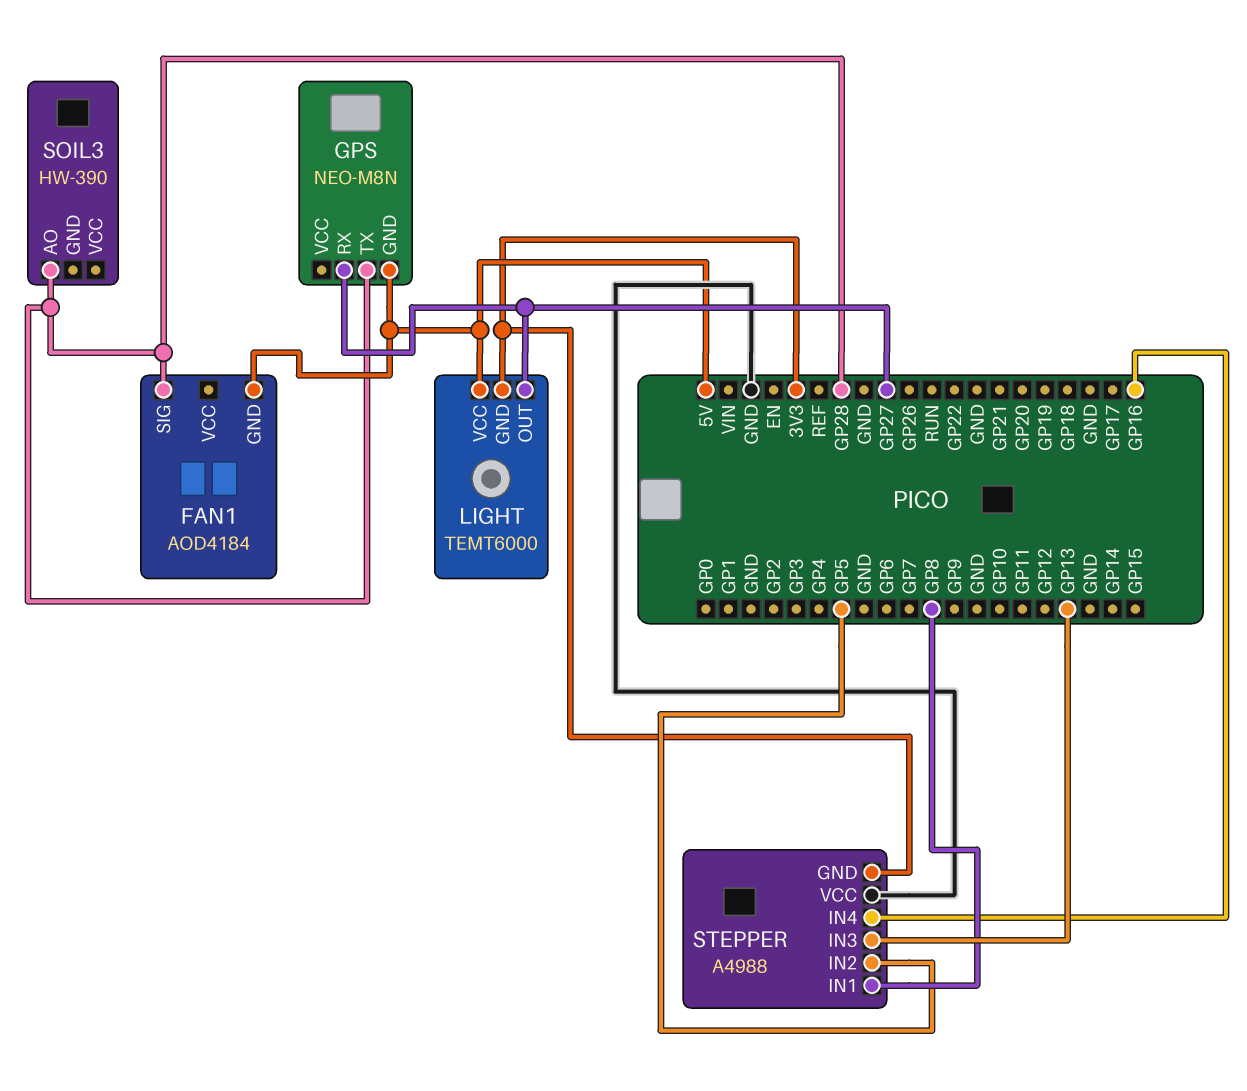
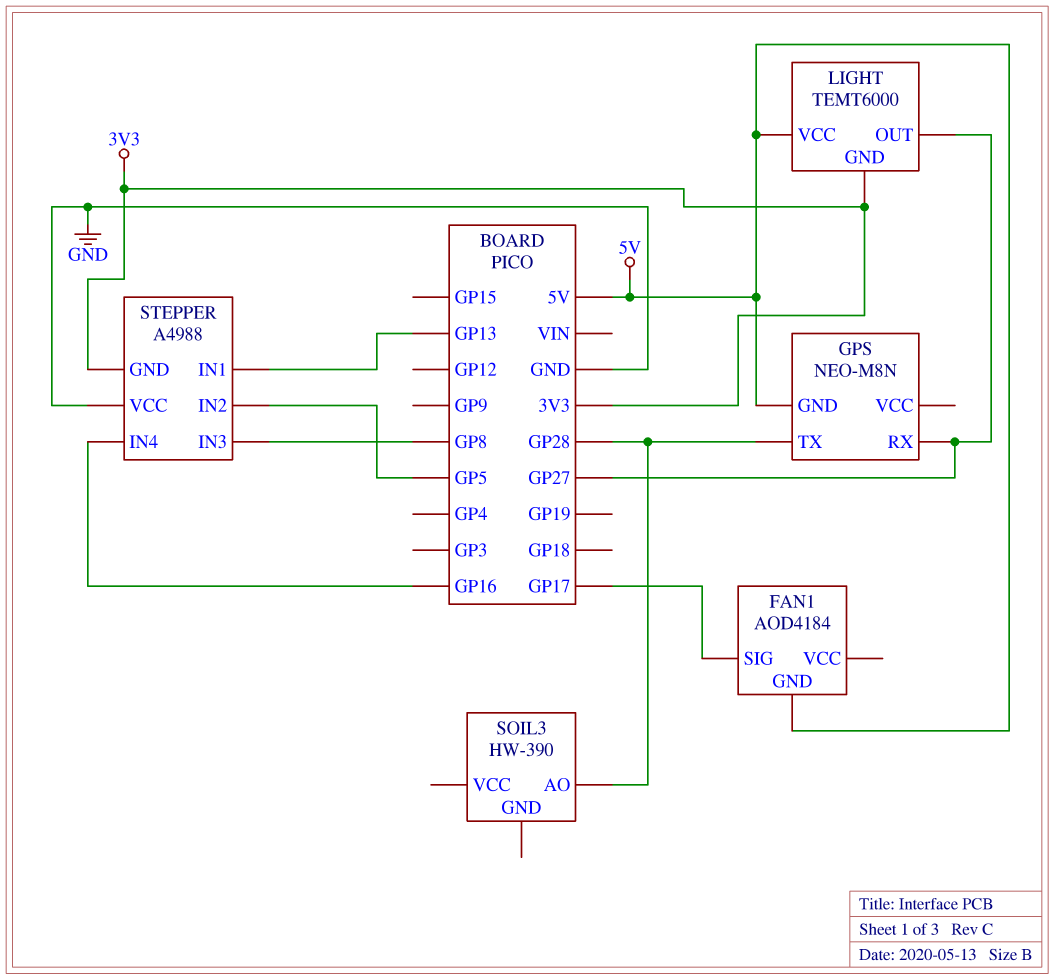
FAN1 pin SIG: GP28 -> GP17
STEPPER pin IN1: GP8 -> GP13
STEPPER pin IN3: GP13 -> GP8

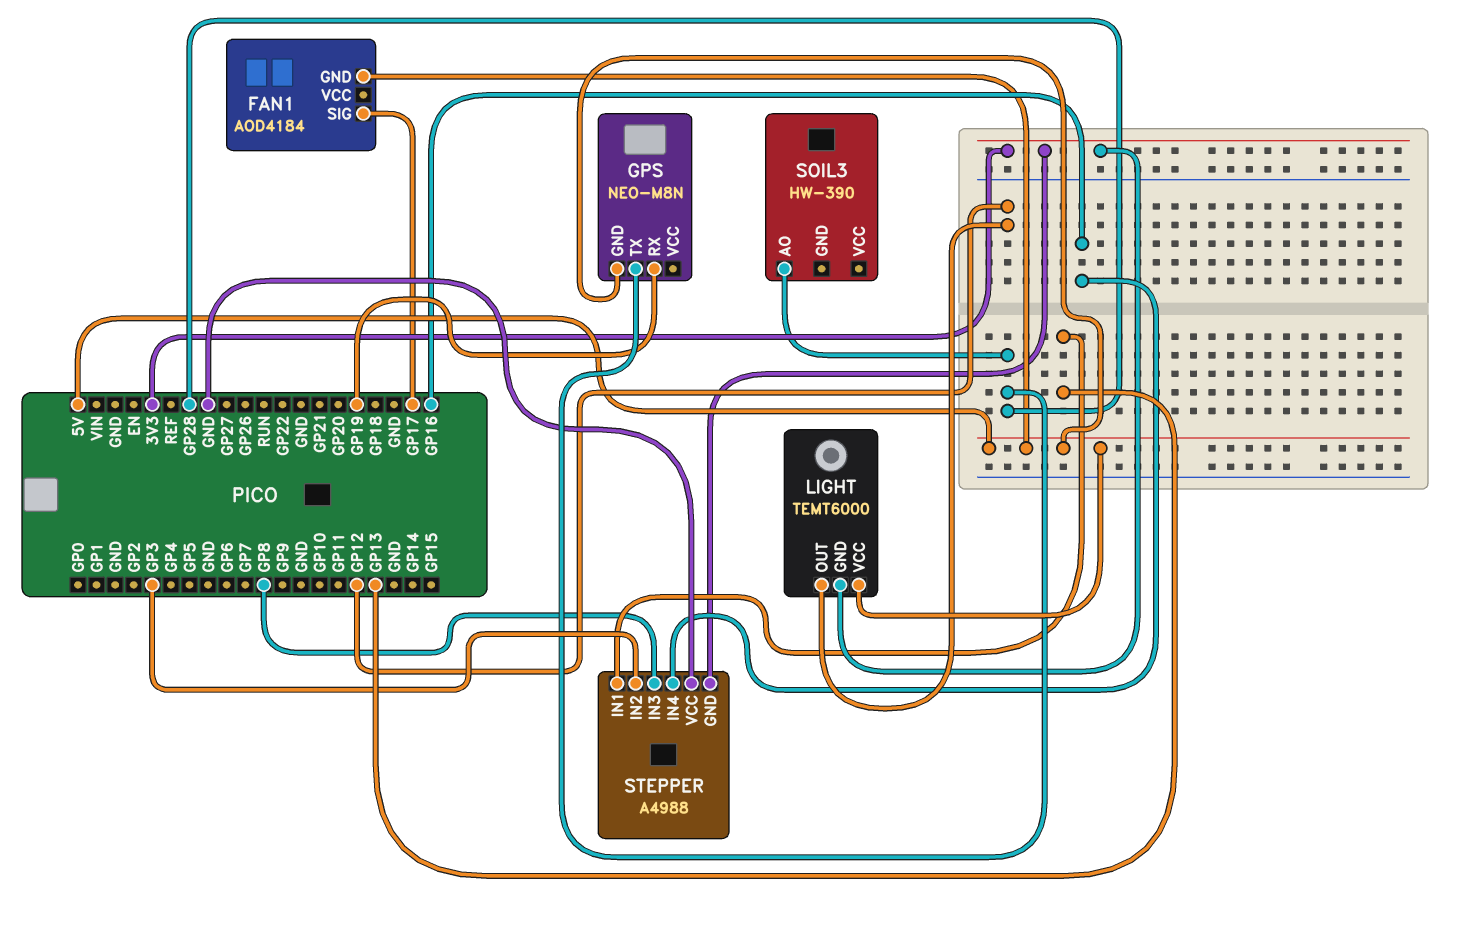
GPS pin RX: GP27 -> GP19
LIGHT pin OUT: GP27 -> GP12
STEPPER pin IN2: GP5 -> GP3

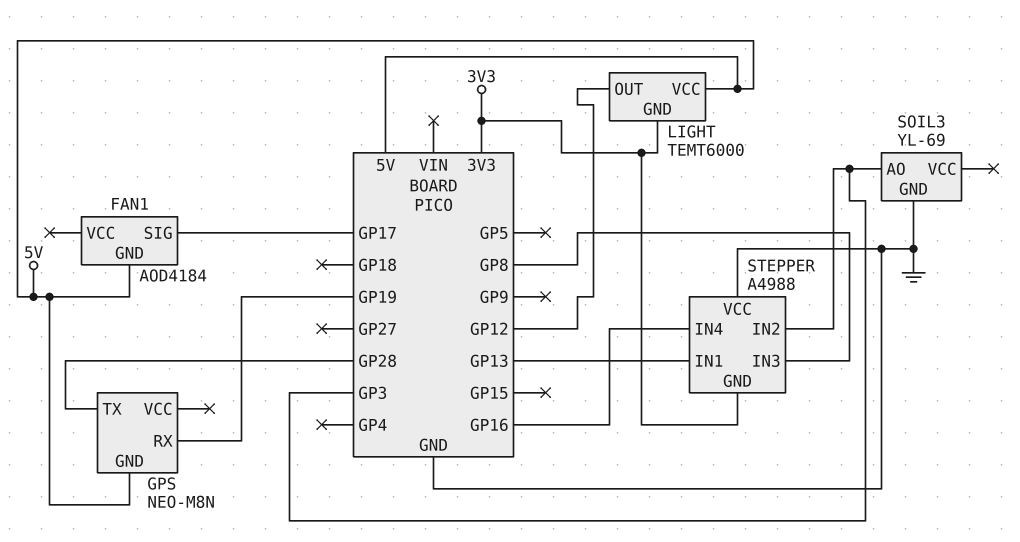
SOIL3: HW-390 -> YL-69
SOIL3 pin AO: GP28 -> GP3
SOIL3 pin GND: none -> GND

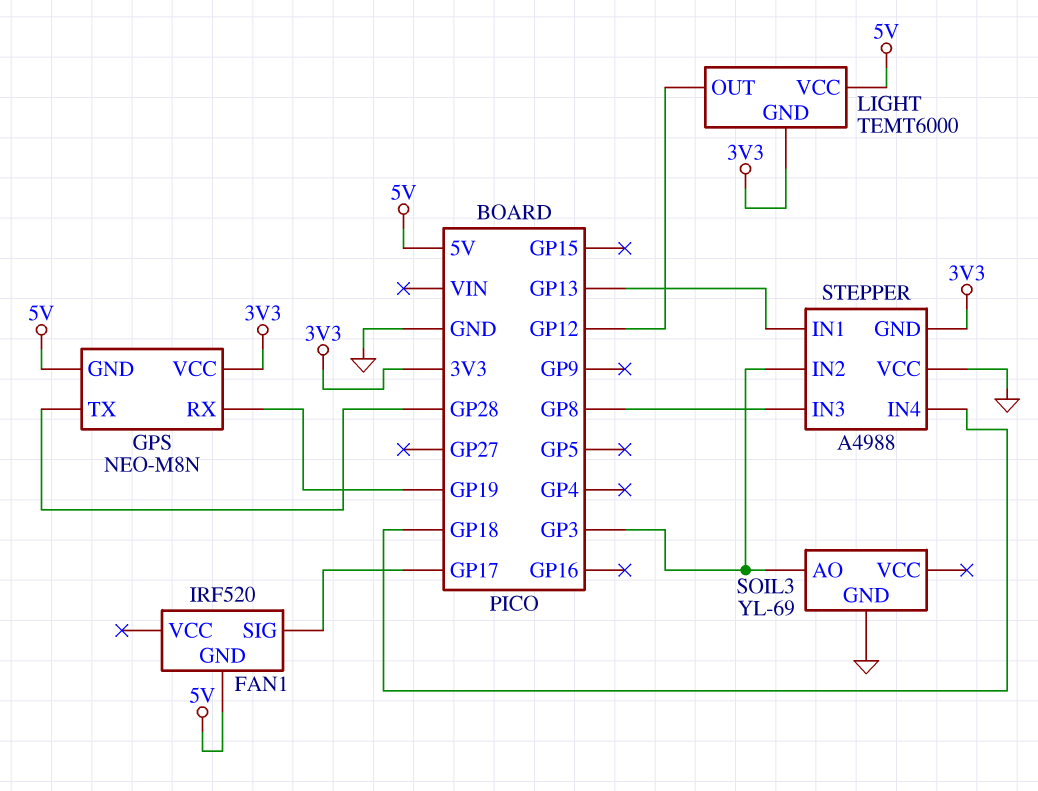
FAN1: AOD4184 -> IRF520
GPS pin VCC: none -> 3V3
STEPPER pin IN4: GP16 -> GP18

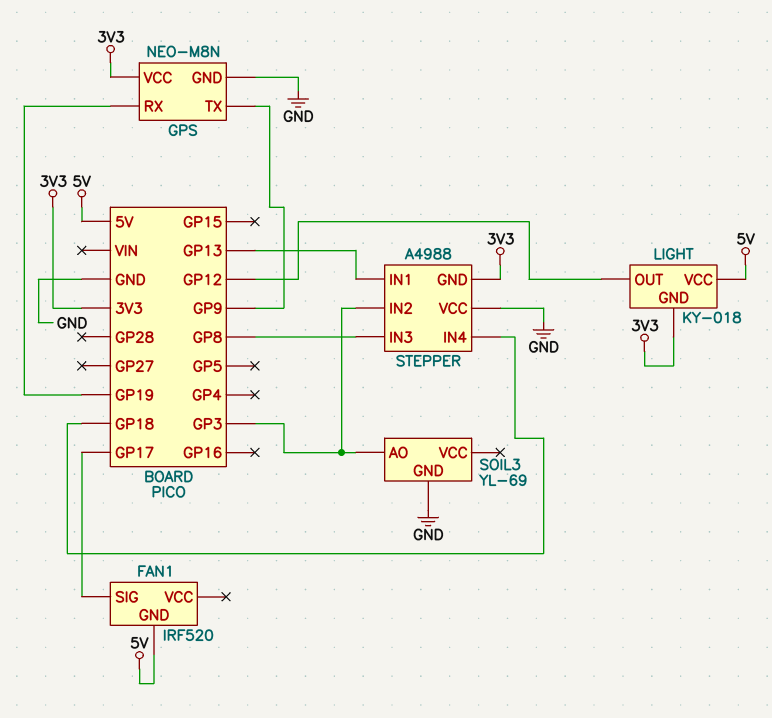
GPS pin GND: 5V -> GND
GPS pin TX: GP28 -> GP9
LIGHT: TEMT6000 -> KY-018

